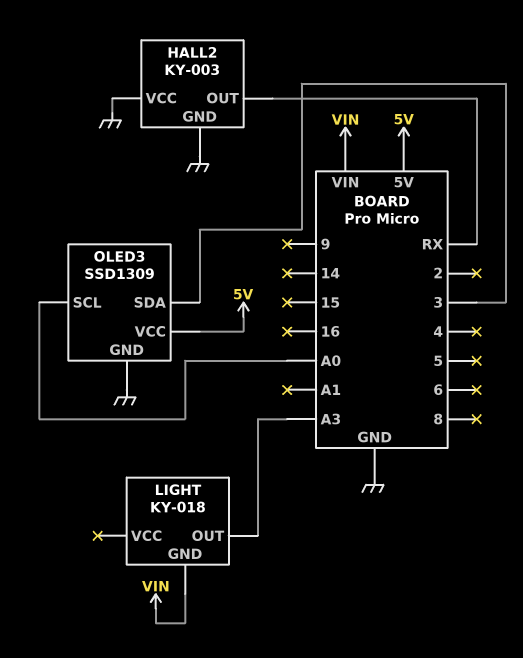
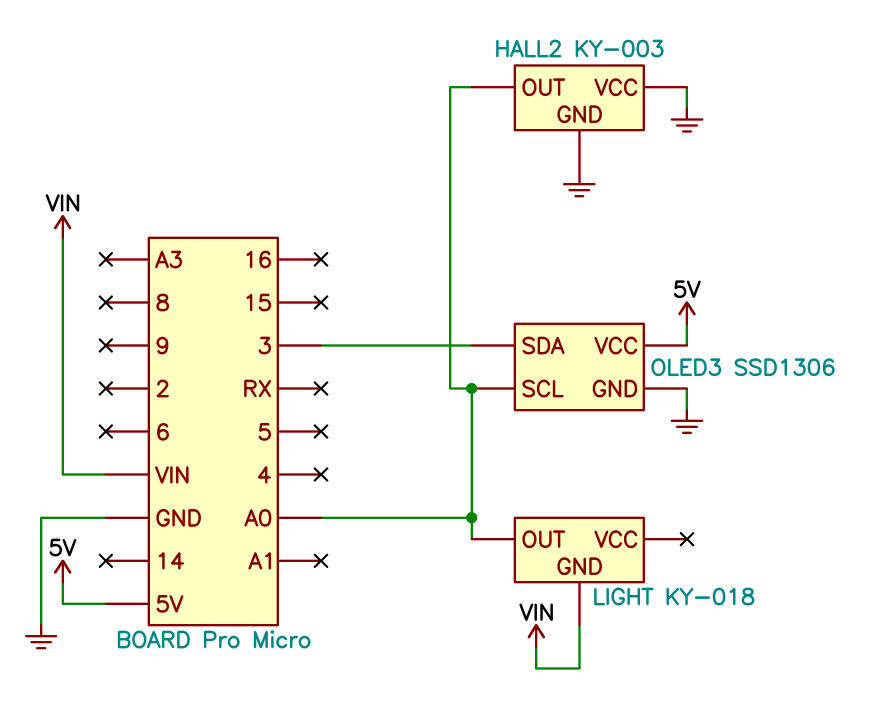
HALL2 pin OUT: RX -> A0
LIGHT pin OUT: A3 -> A0
OLED3: SSD1309 -> SSD1306

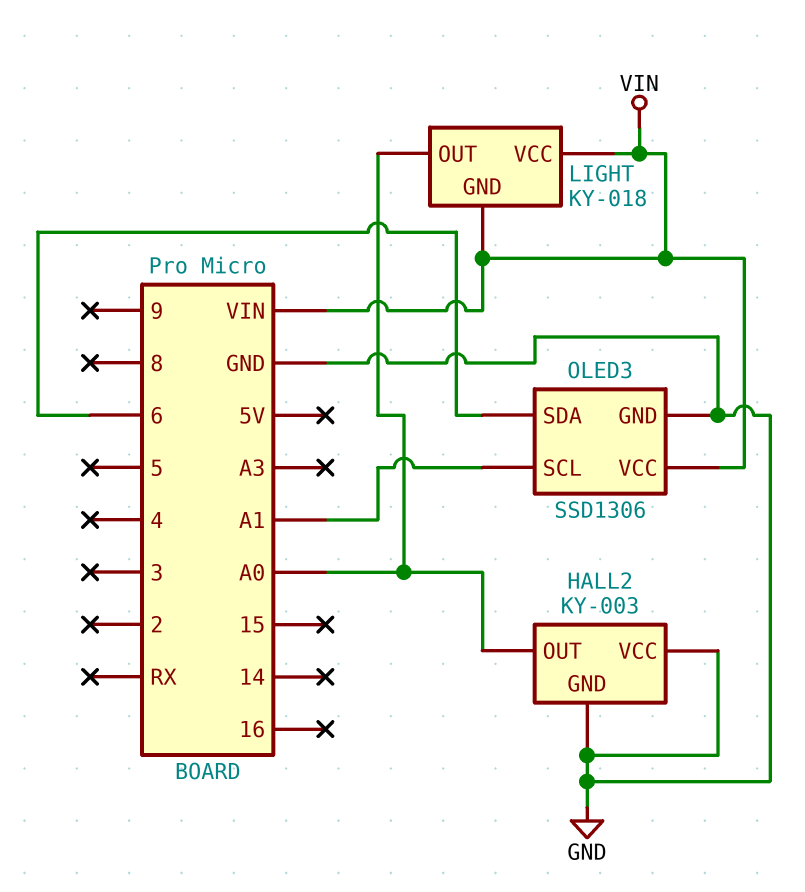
LIGHT pin VCC: none -> VIN
OLED3 pin SCL: A0 -> A1
OLED3 pin SDA: 3 -> 6
OLED3 pin VCC: 5V -> VIN

